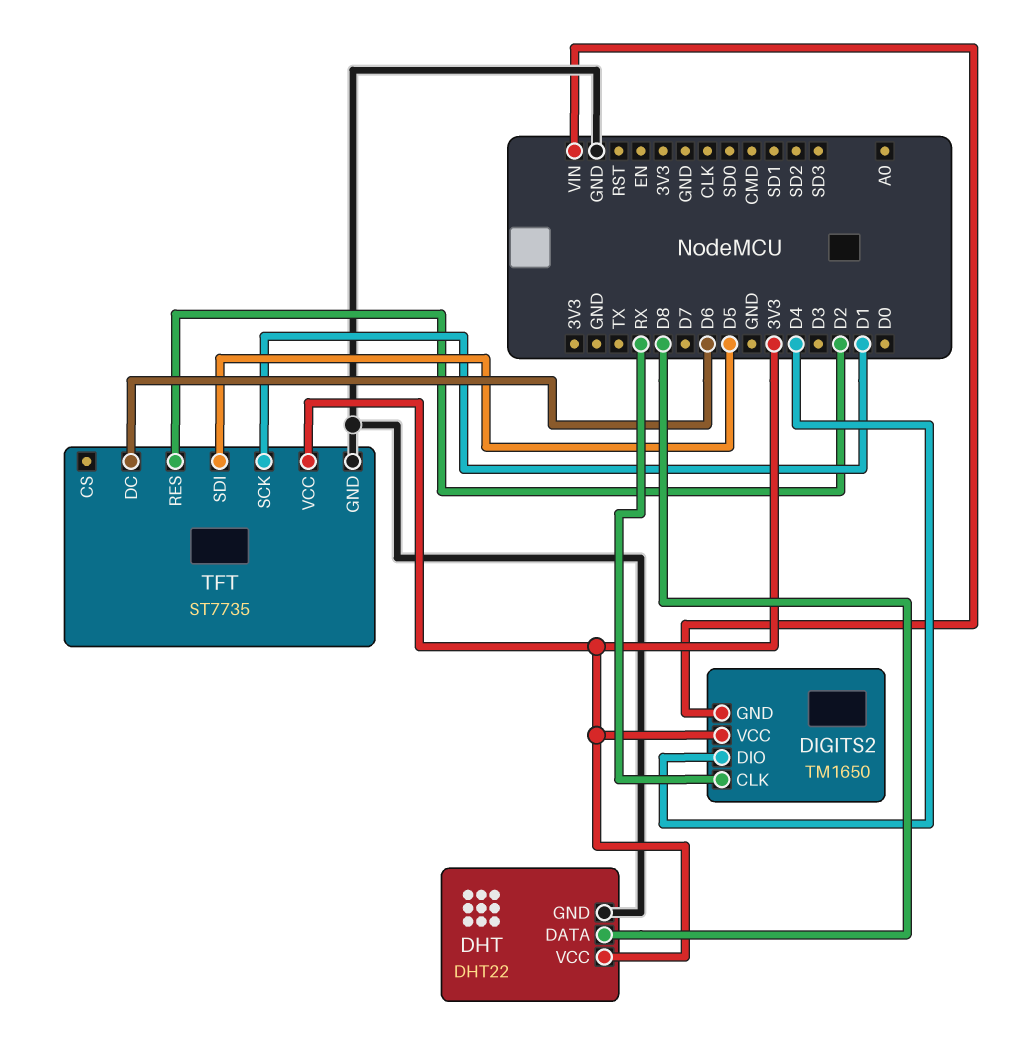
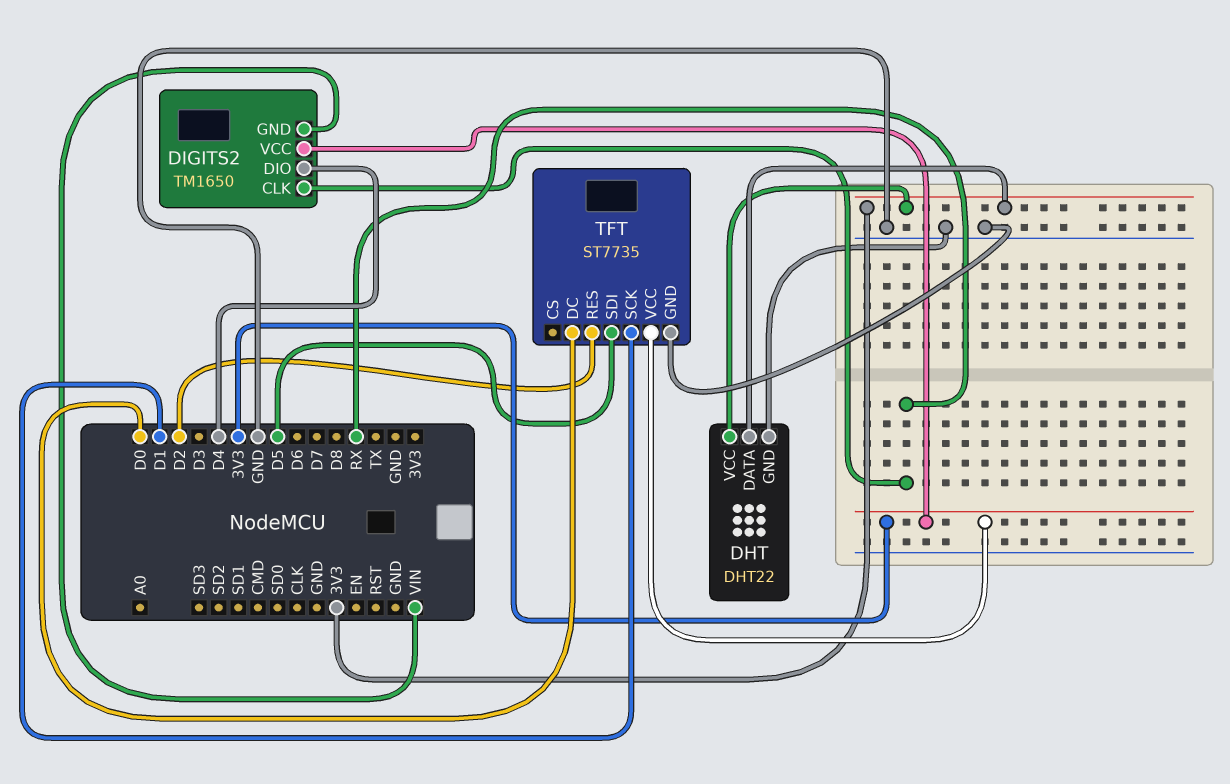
DHT pin DATA: D8 -> 3V3
TFT pin DC: D6 -> D0

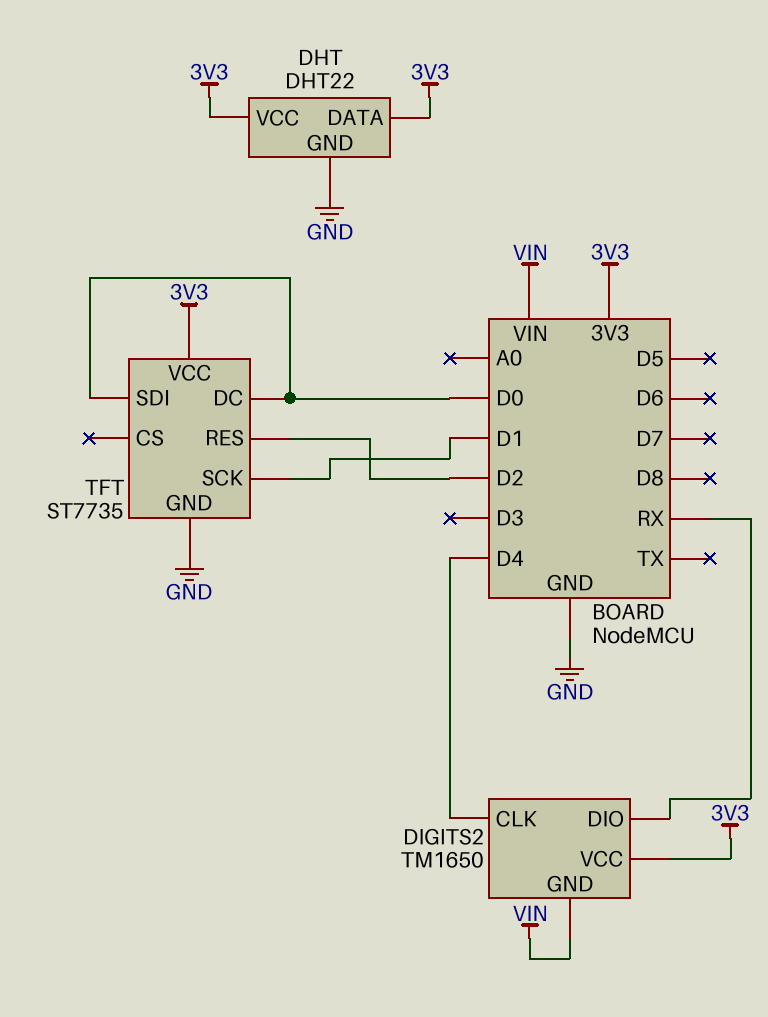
DIGITS2 pin CLK: RX -> D4
DIGITS2 pin DIO: D4 -> RX
TFT pin SDI: D5 -> D0

